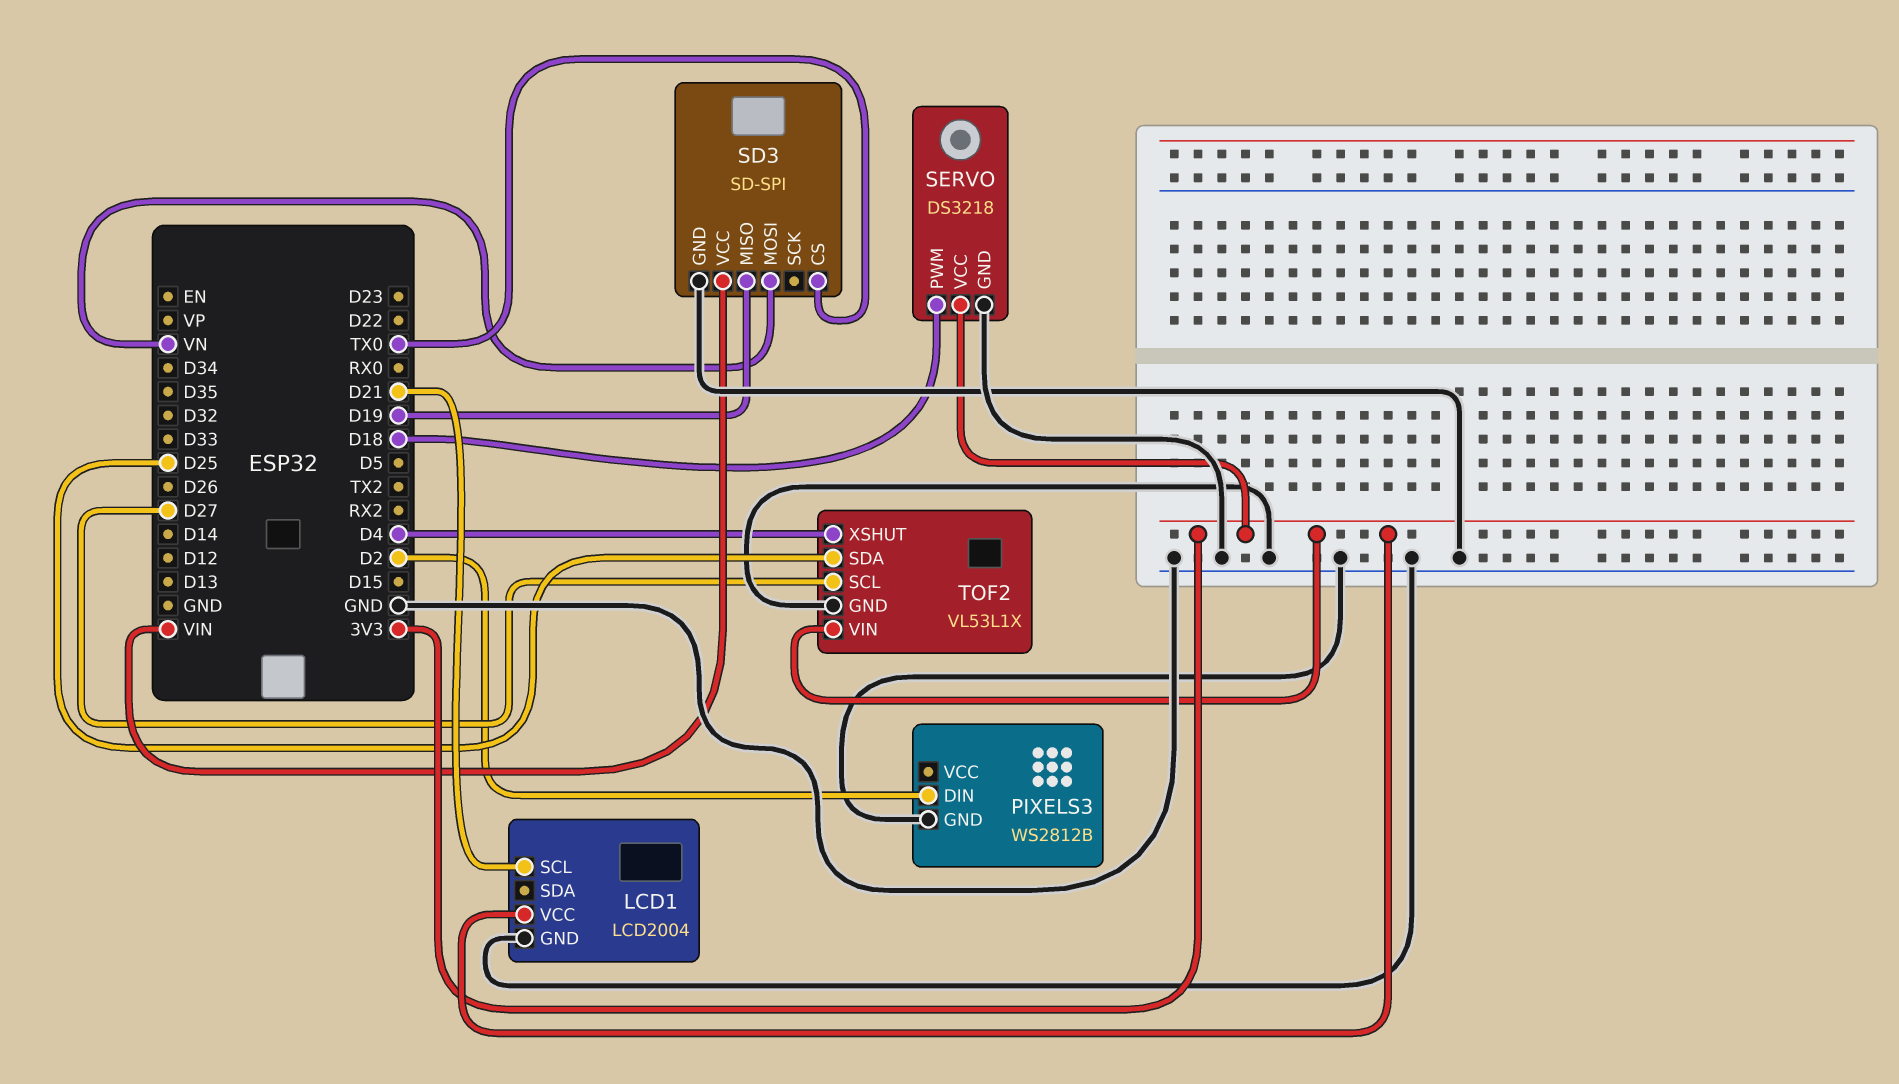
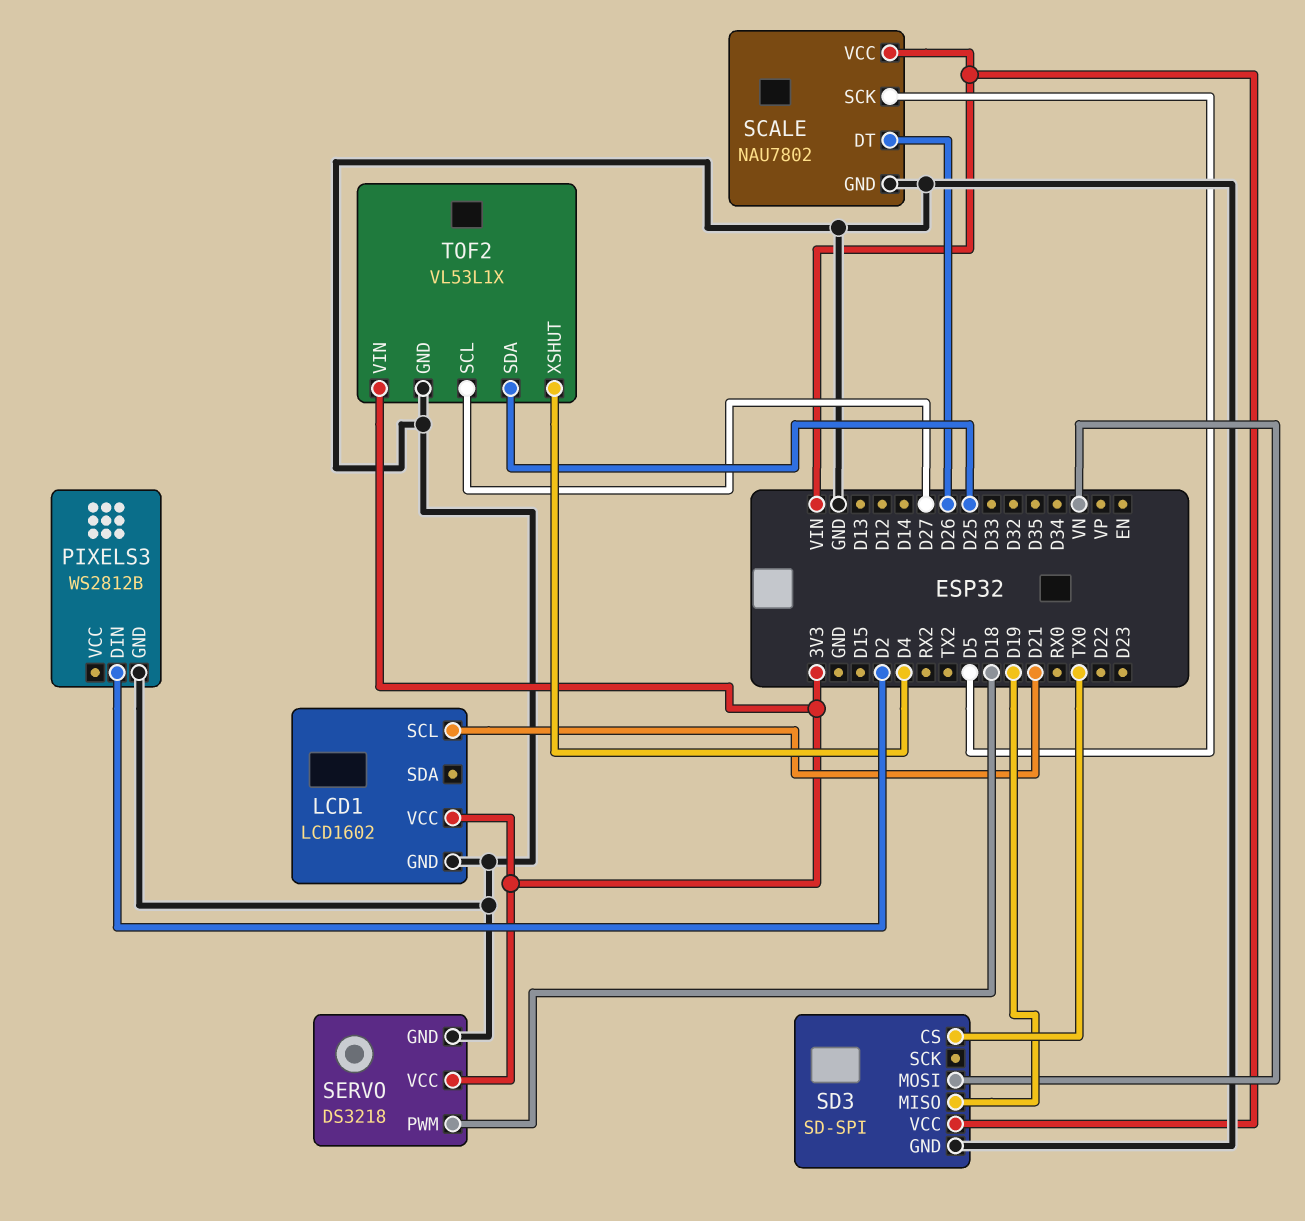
LCD1: LCD2004 -> LCD1602
SCALE: none -> NAU7802
SCALE pin DT: none -> D26
SCALE pin GND: none -> GND
SCALE pin SCK: none -> D5
SCALE pin VCC: none -> VIN

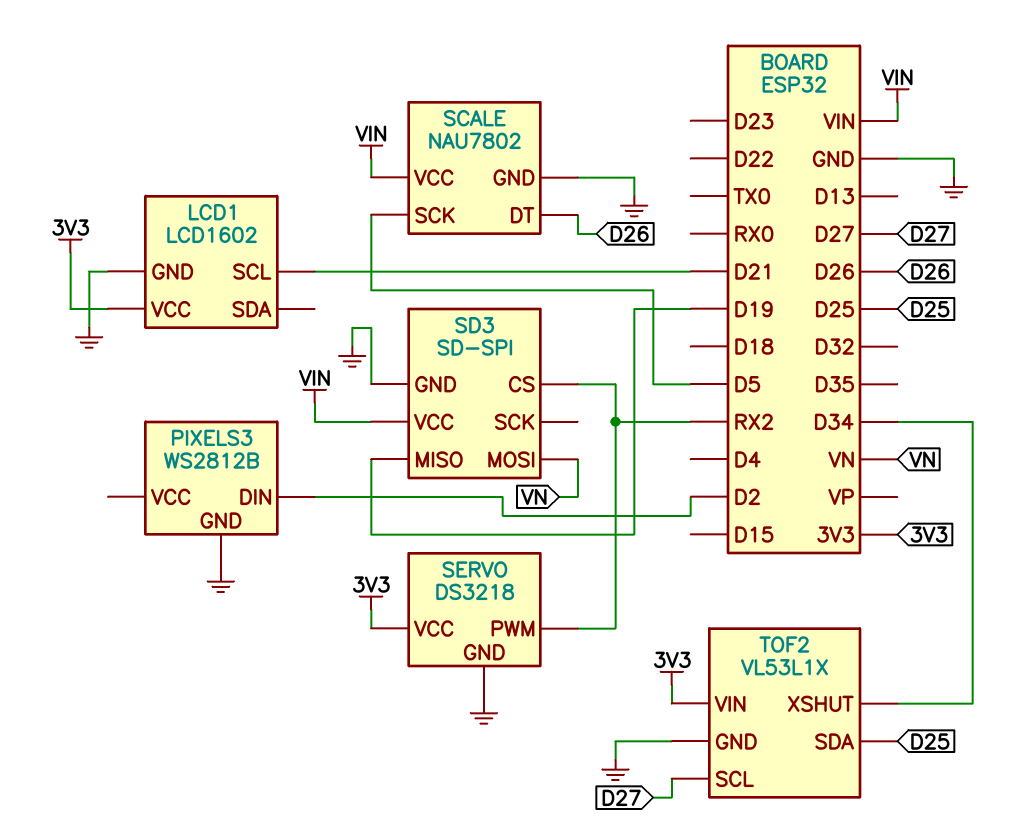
SD3 pin CS: TX0 -> RX2
SERVO pin PWM: D18 -> RX2
TOF2 pin XSHUT: D4 -> D34

